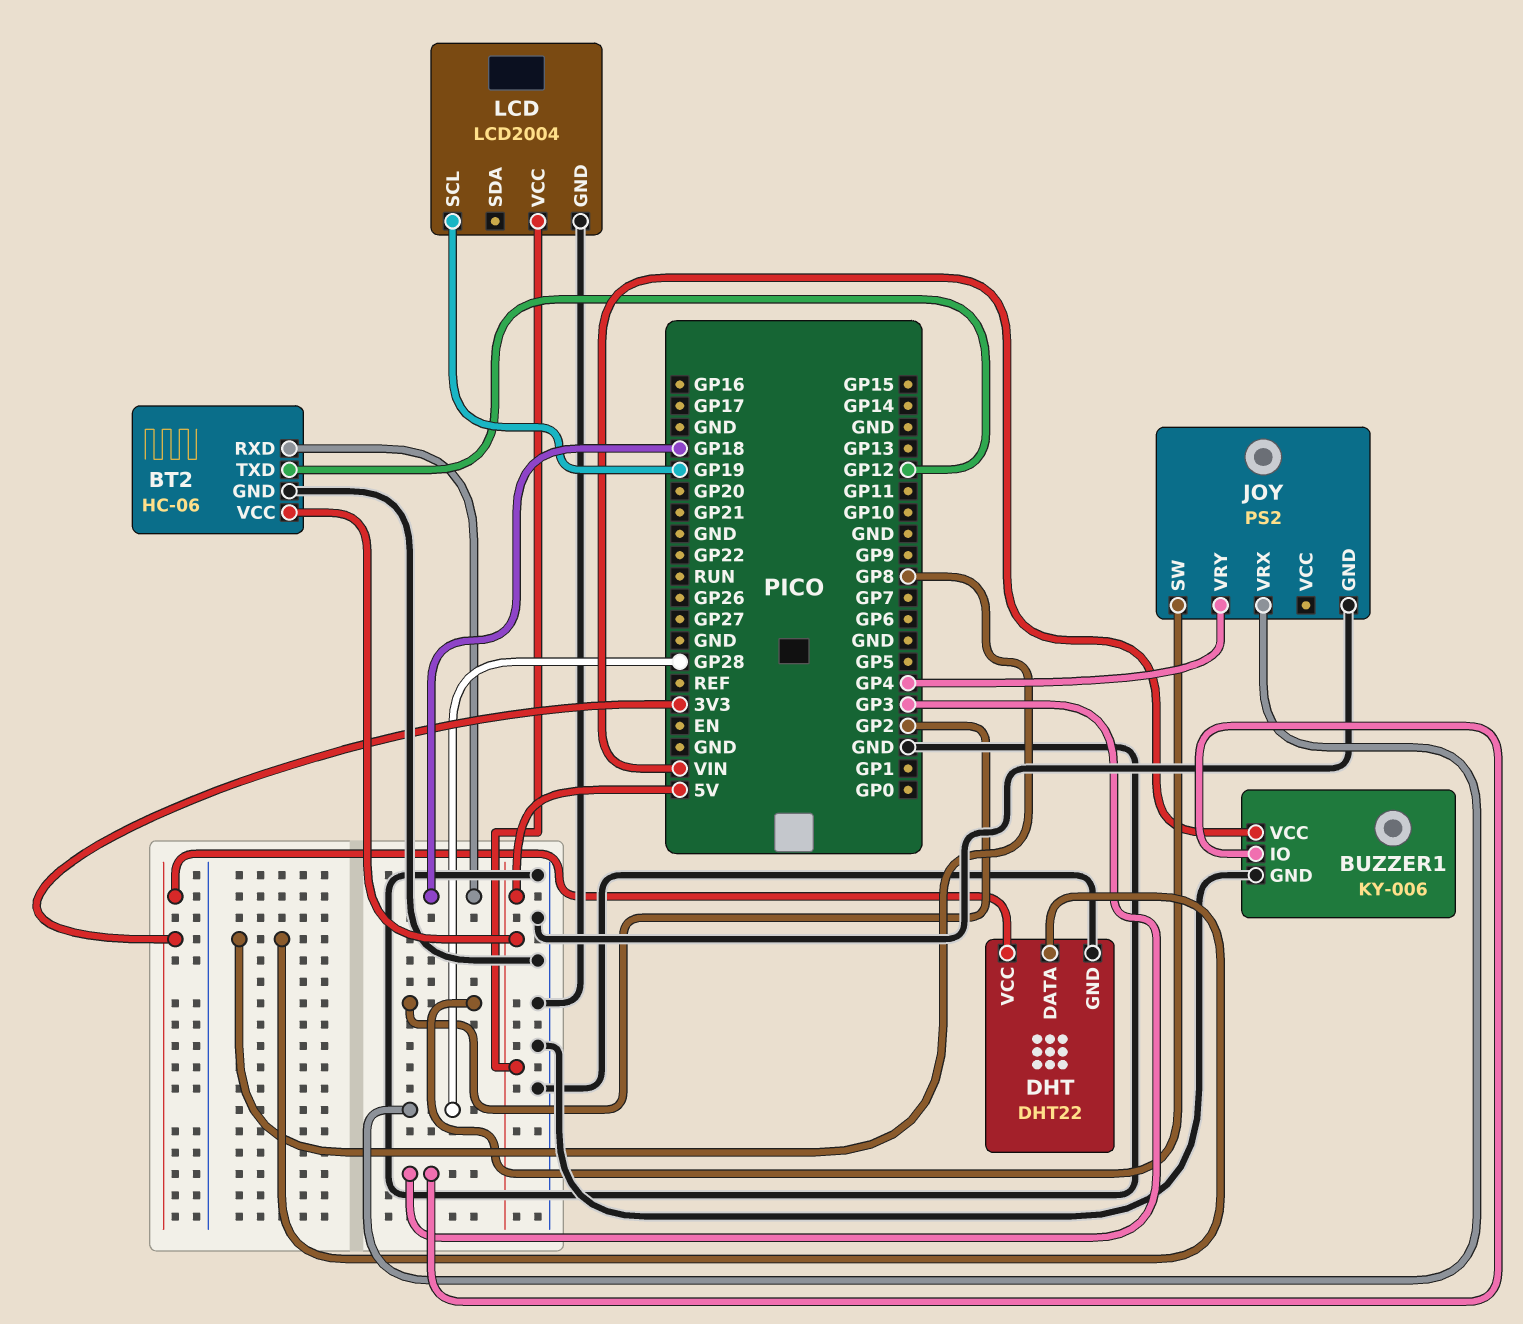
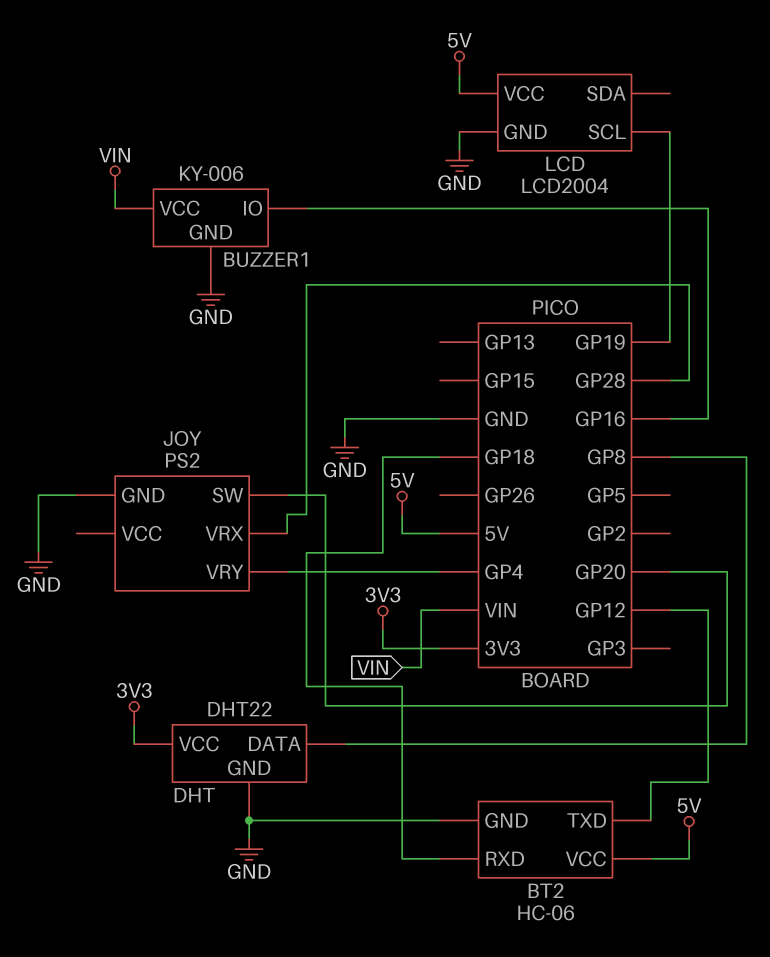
BUZZER1 pin IO: GP3 -> GP16
JOY pin SW: GP2 -> GP20

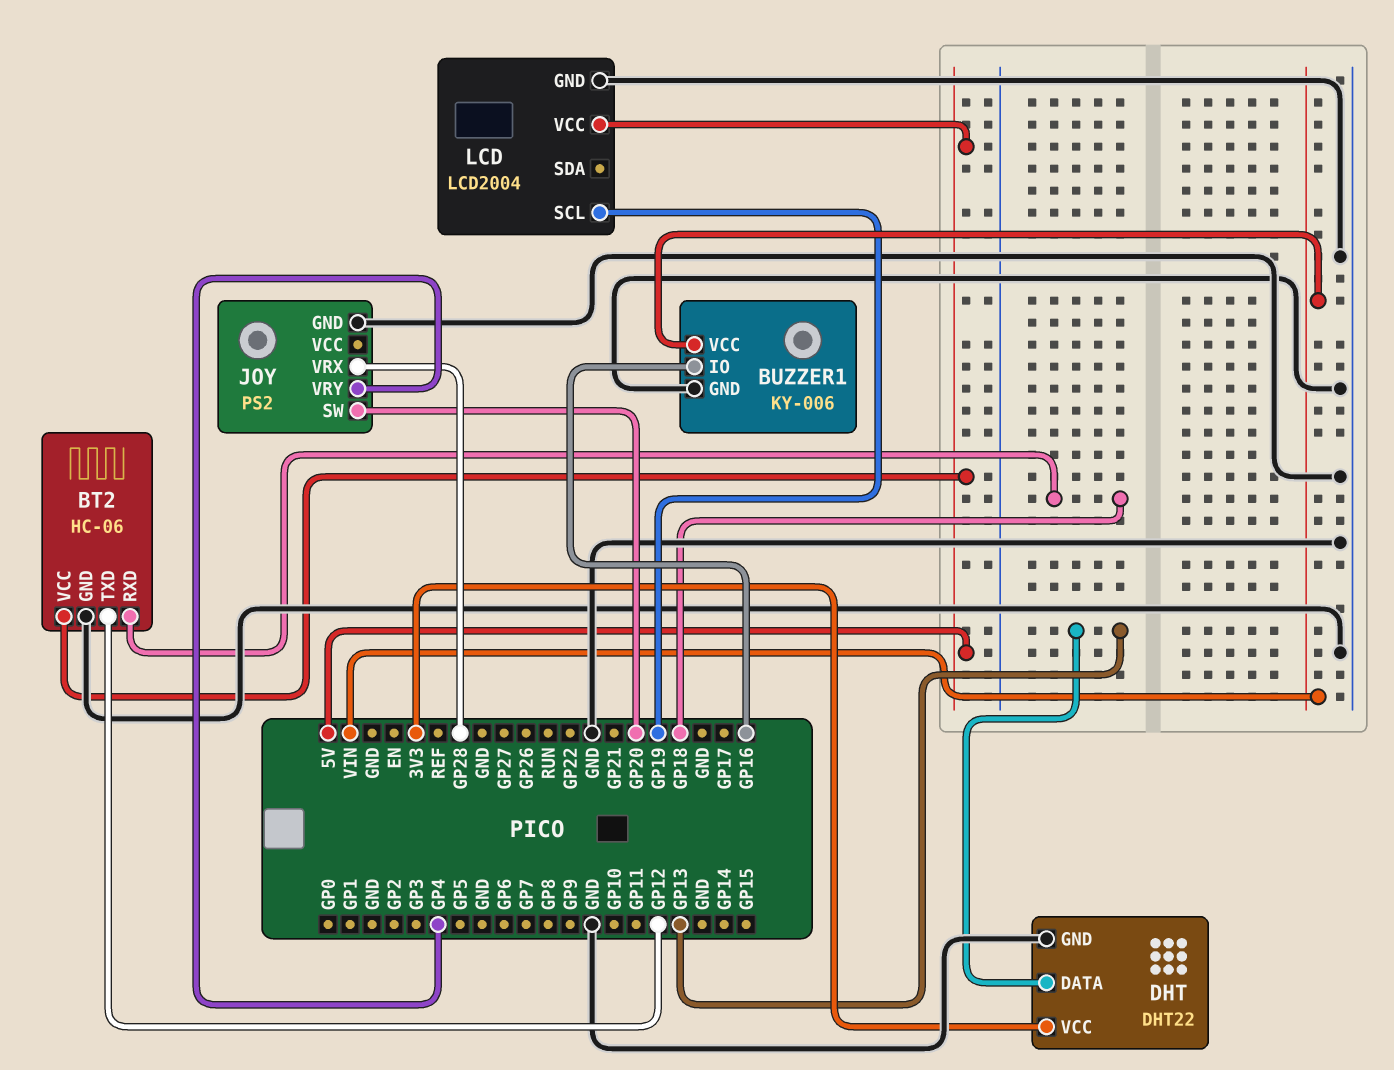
DHT pin DATA: GP8 -> GP13

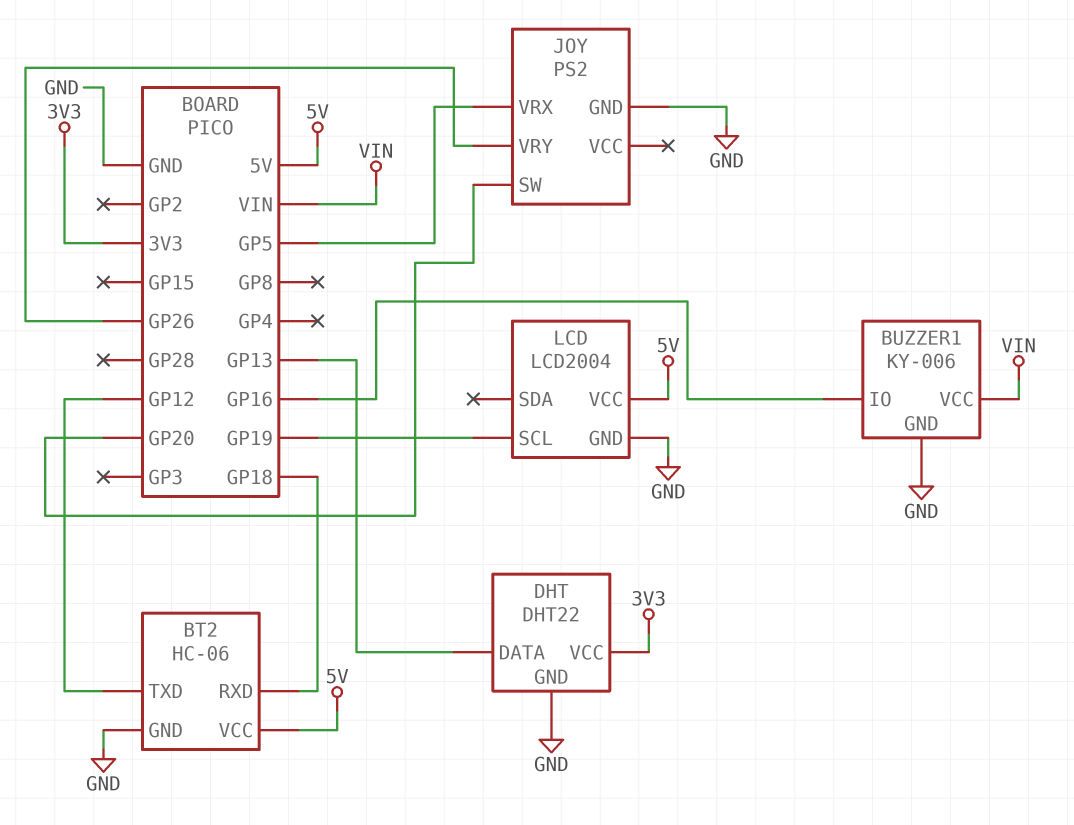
JOY pin VRX: GP28 -> GP5
JOY pin VRY: GP4 -> GP26

